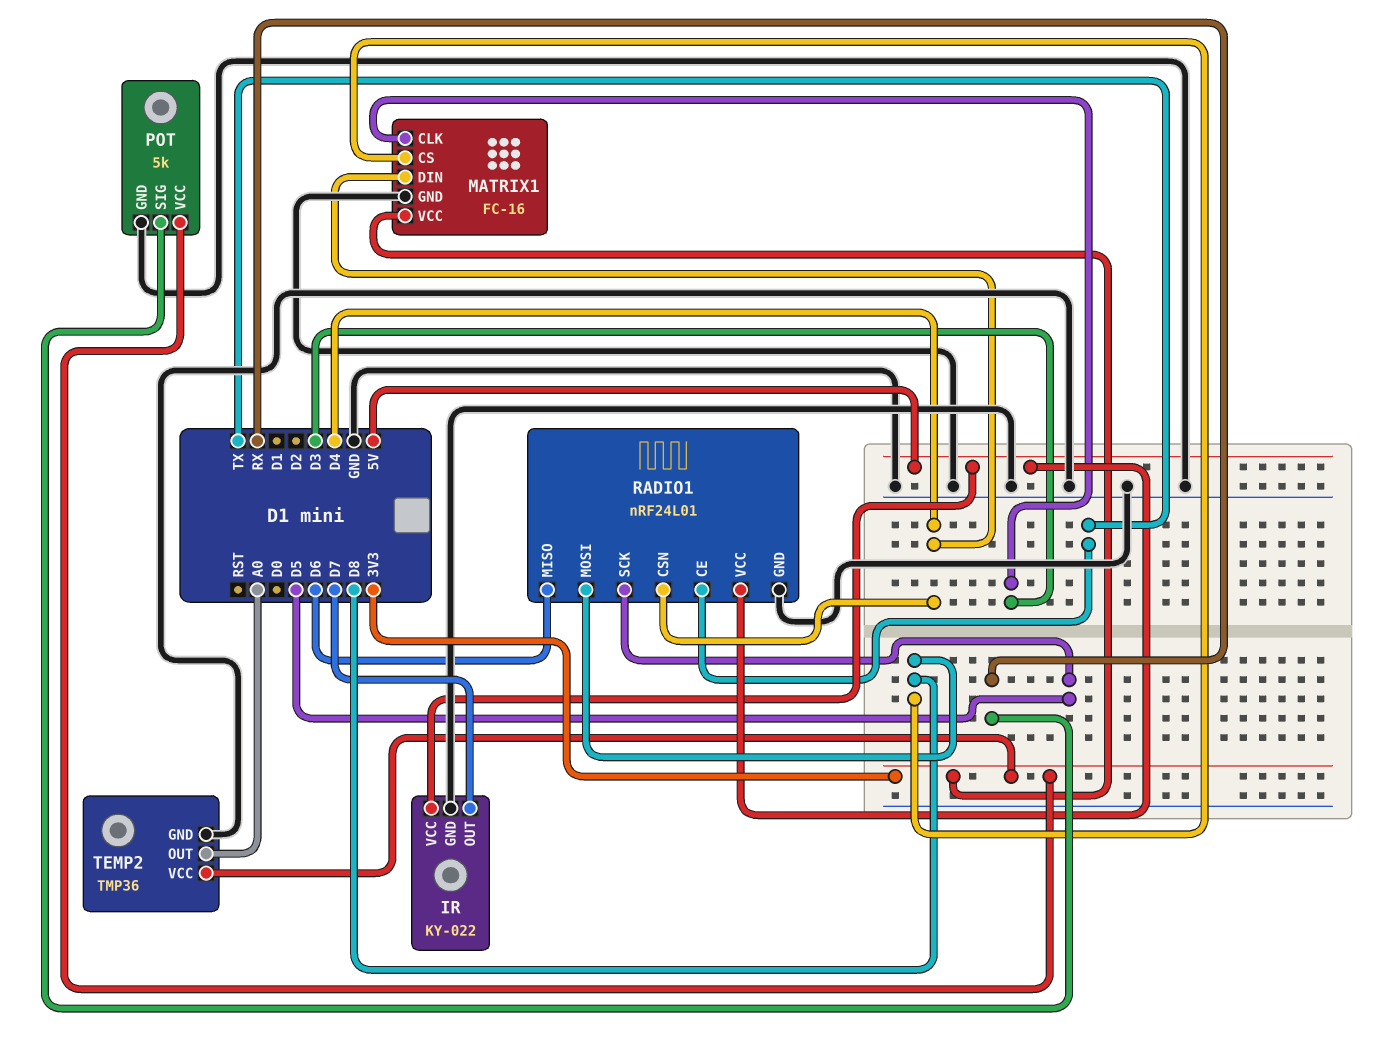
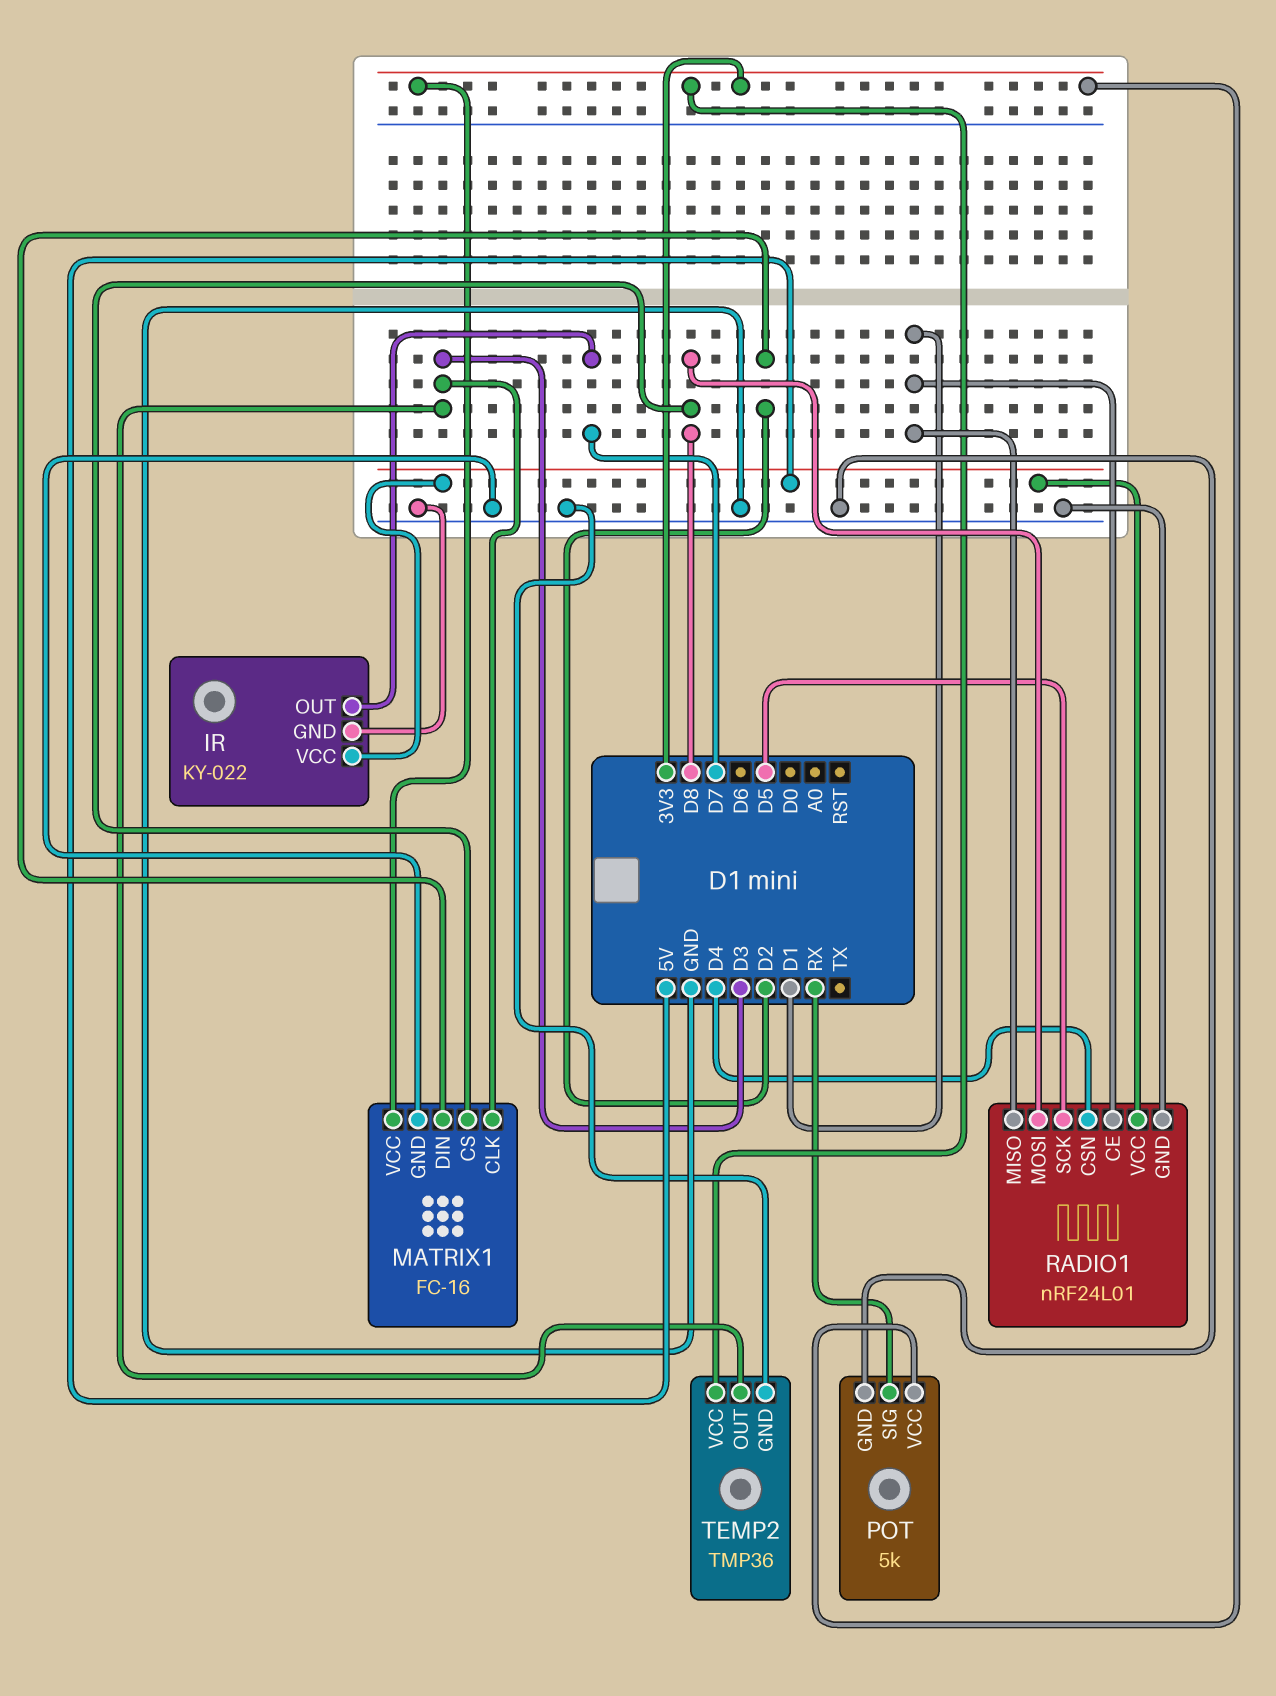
MATRIX1 pin DIN: D4 -> D2
RADIO1 pin CE: TX -> D1
RADIO1 pin MISO: D6 -> D1
TEMP2 pin OUT: A0 -> D3

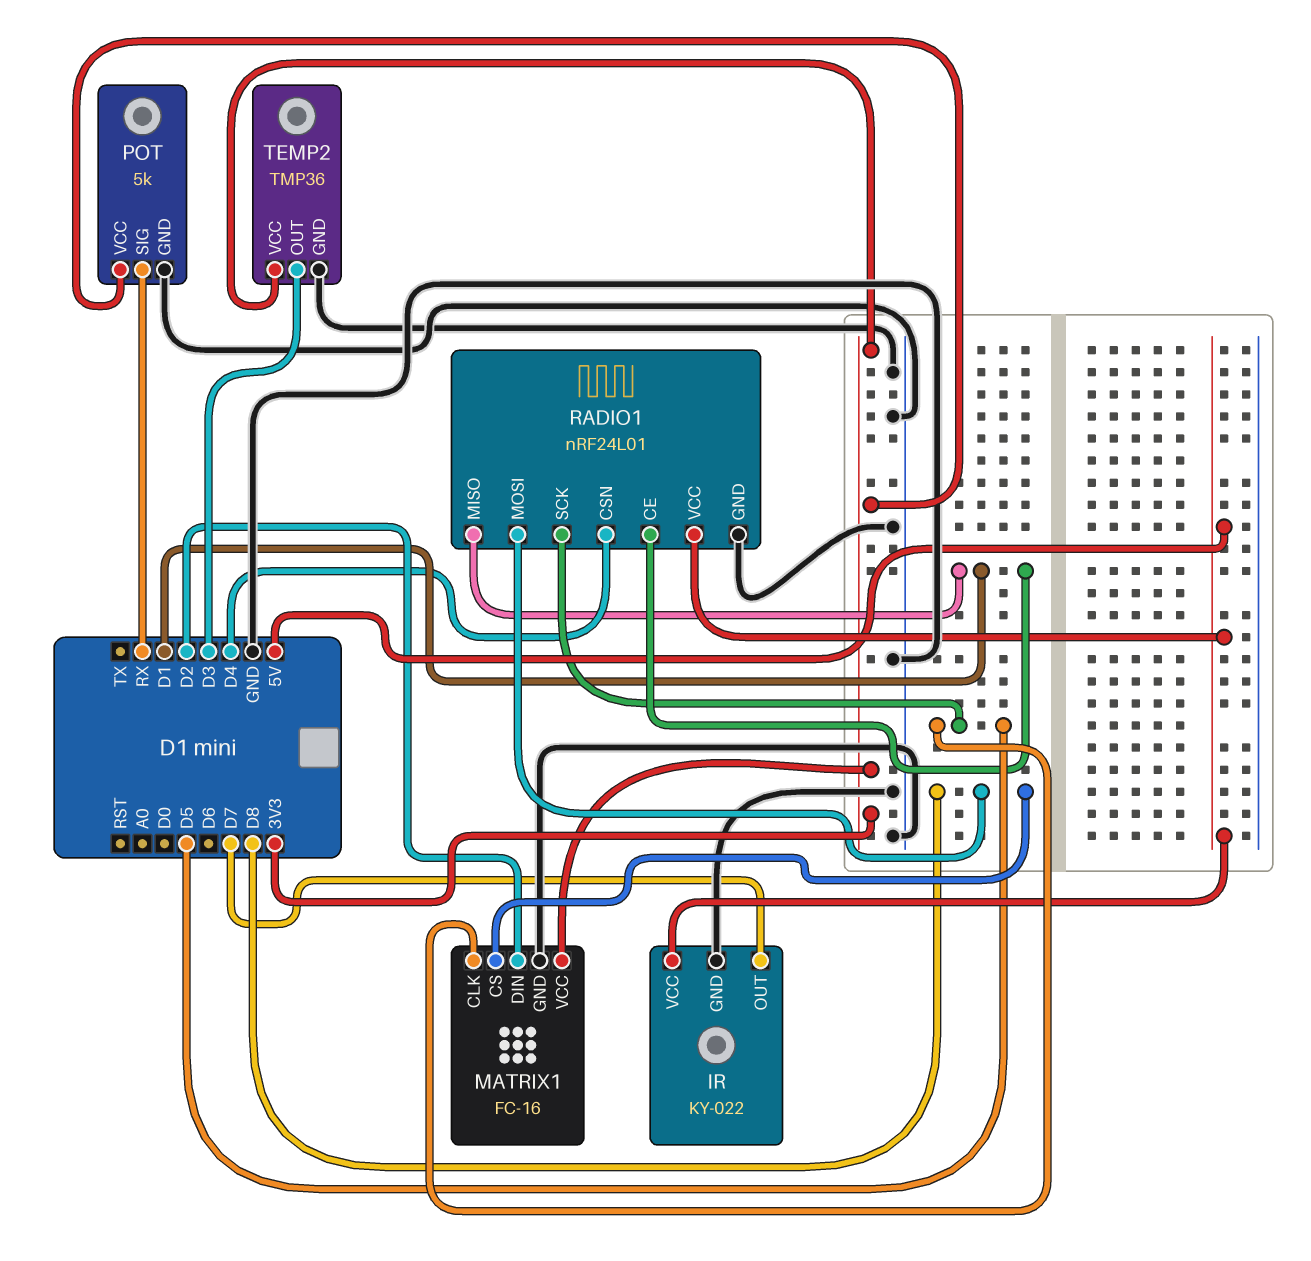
MATRIX1 pin CLK: D3 -> D5

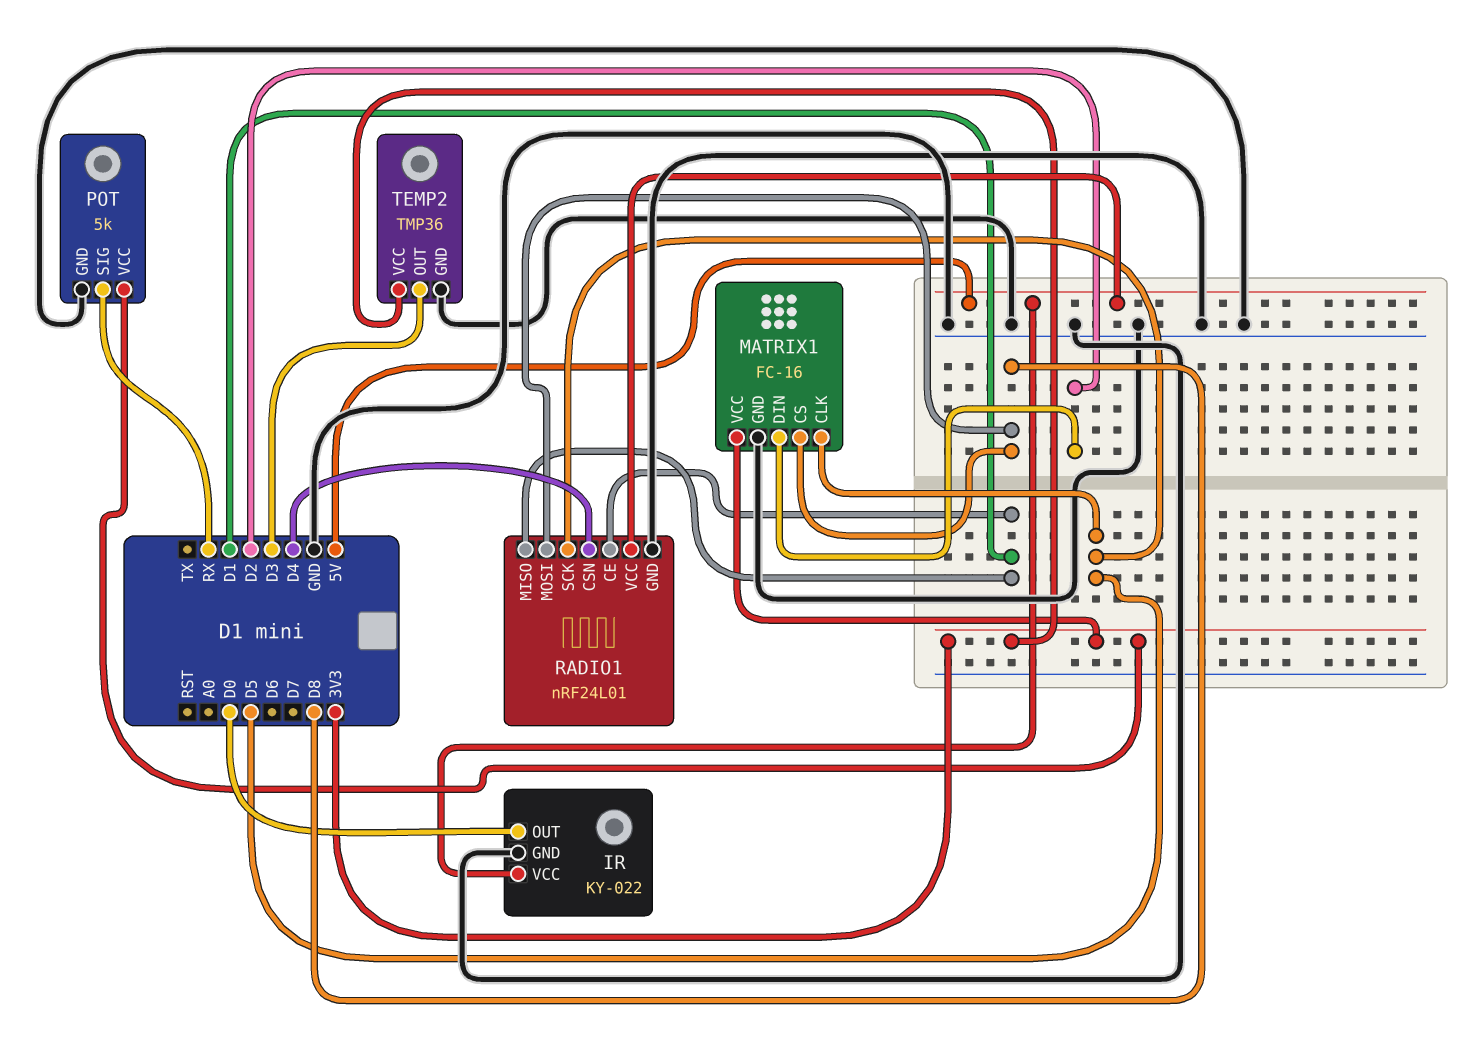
IR pin OUT: D7 -> D0

